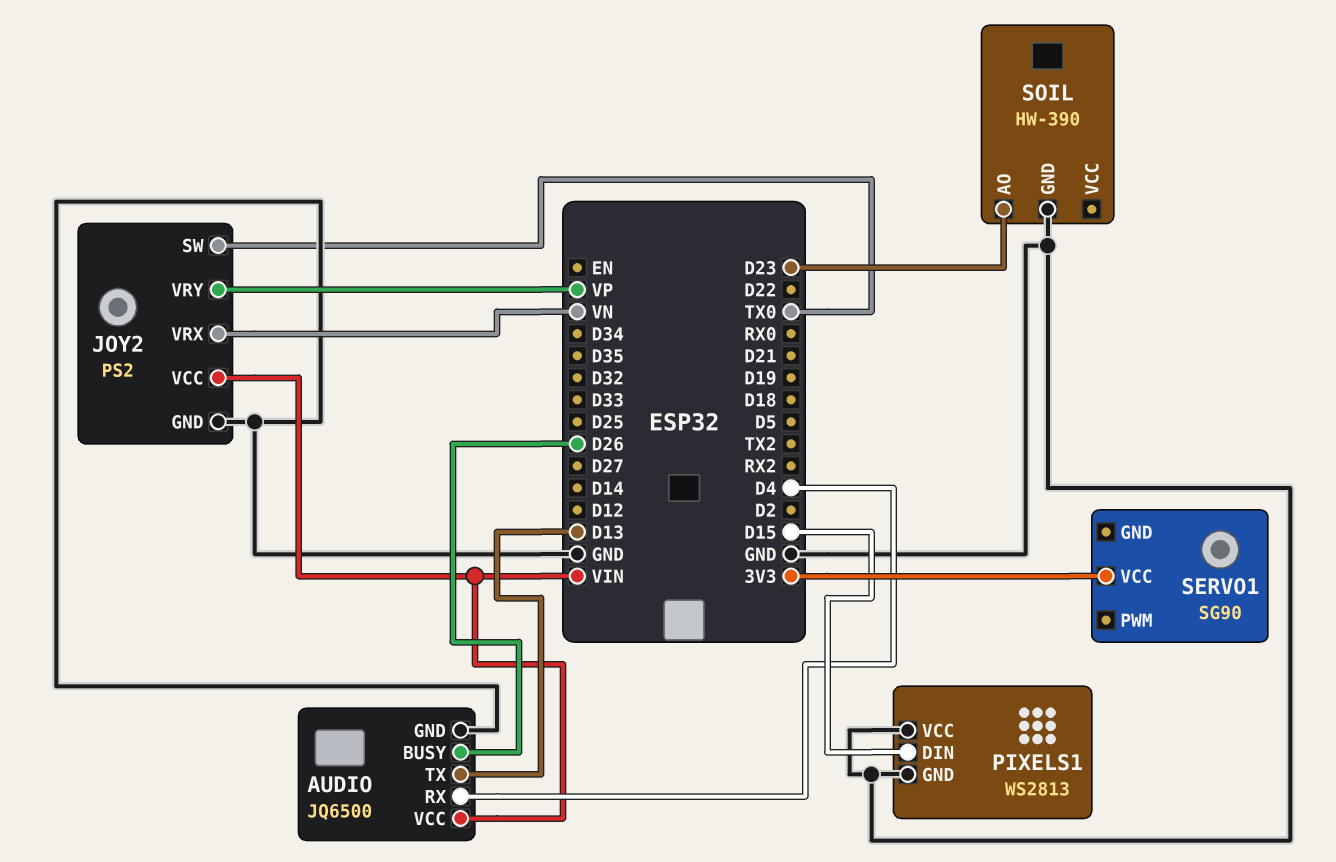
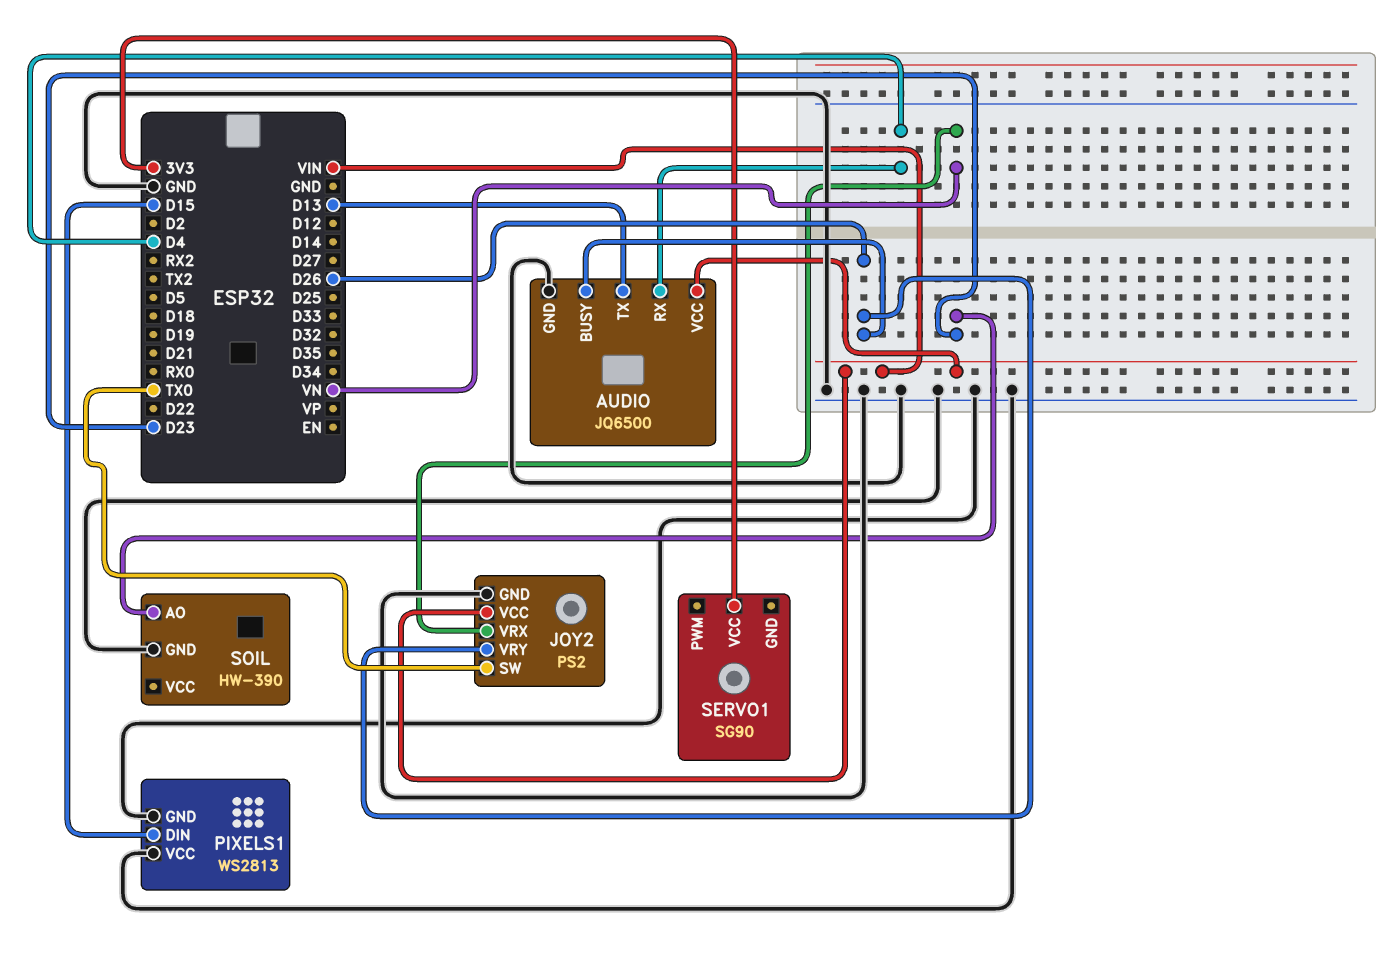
JOY2 pin VRY: VP -> D26

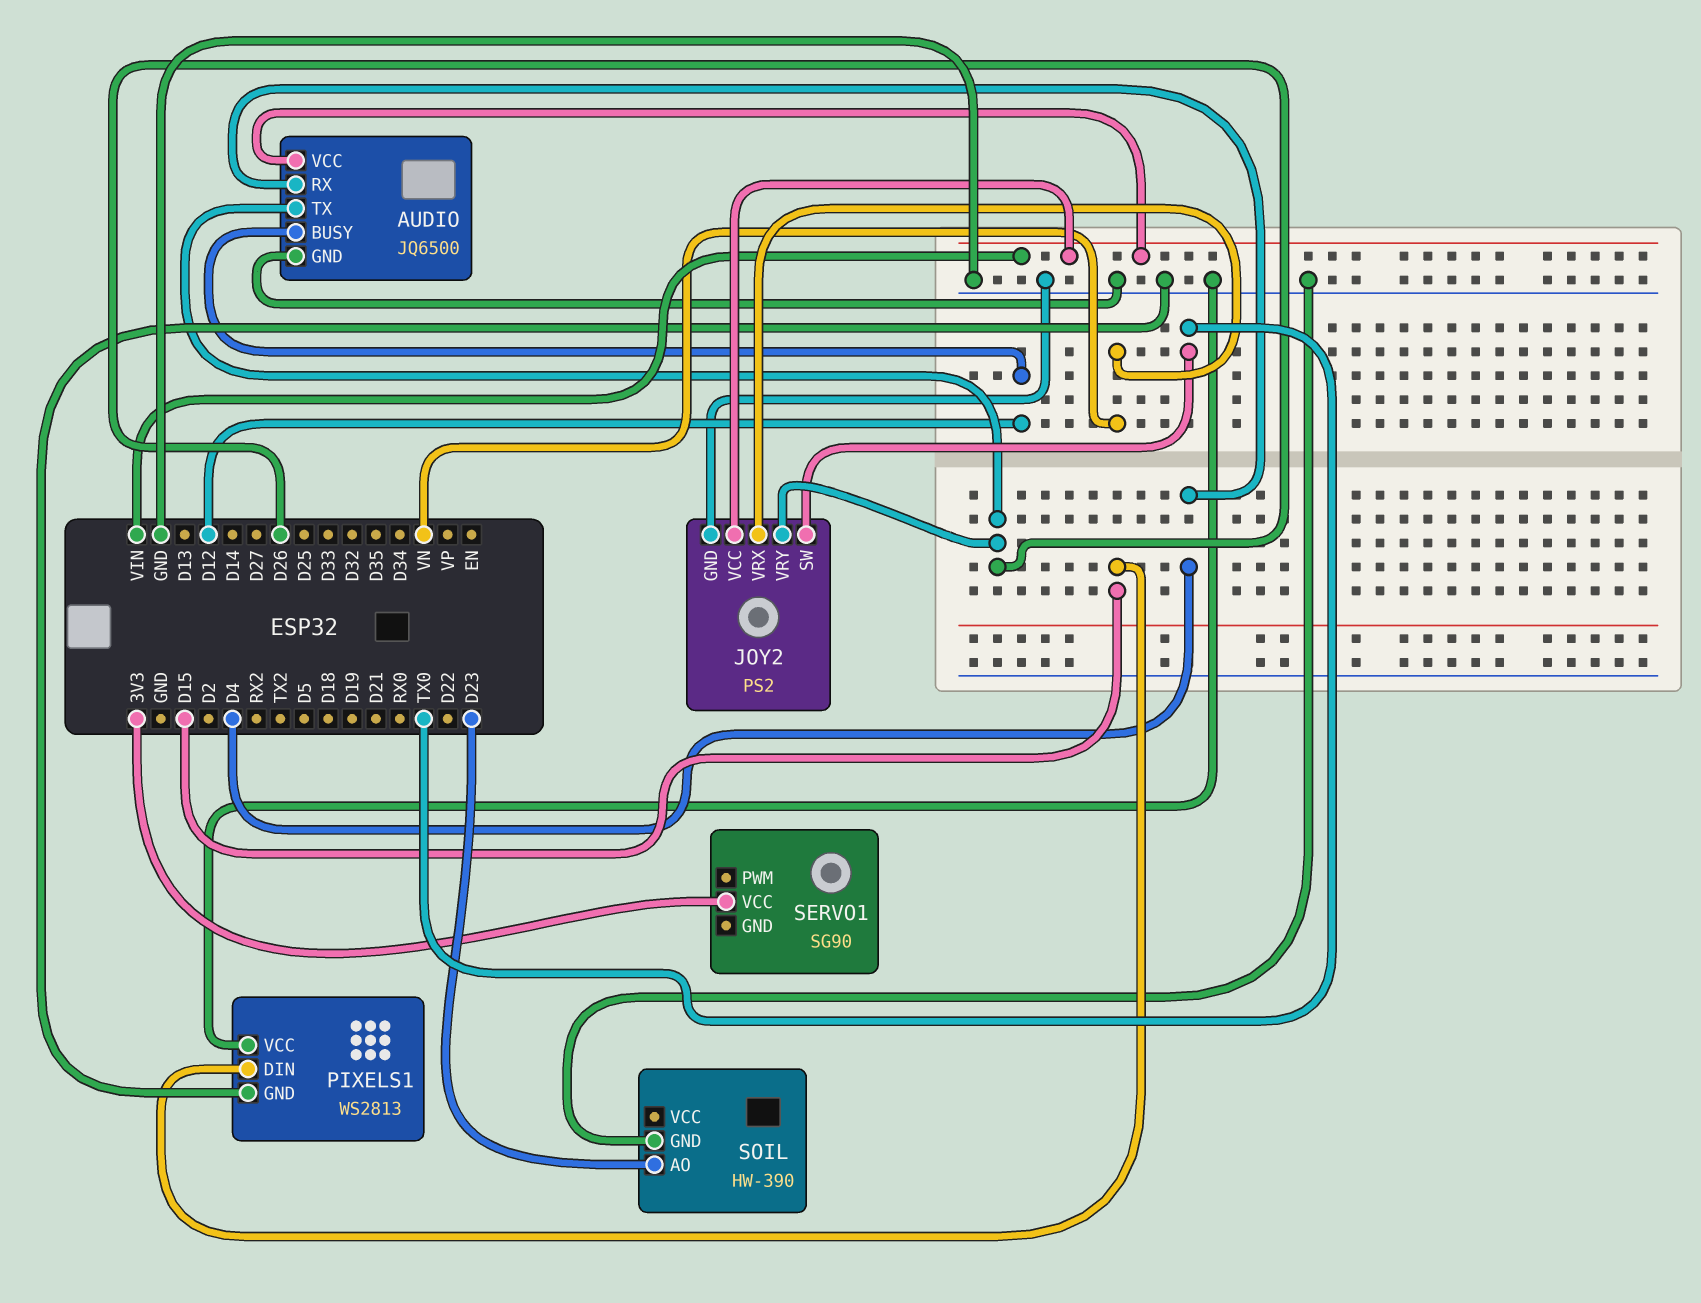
AUDIO pin BUSY: D26 -> D12
AUDIO pin TX: D13 -> D26

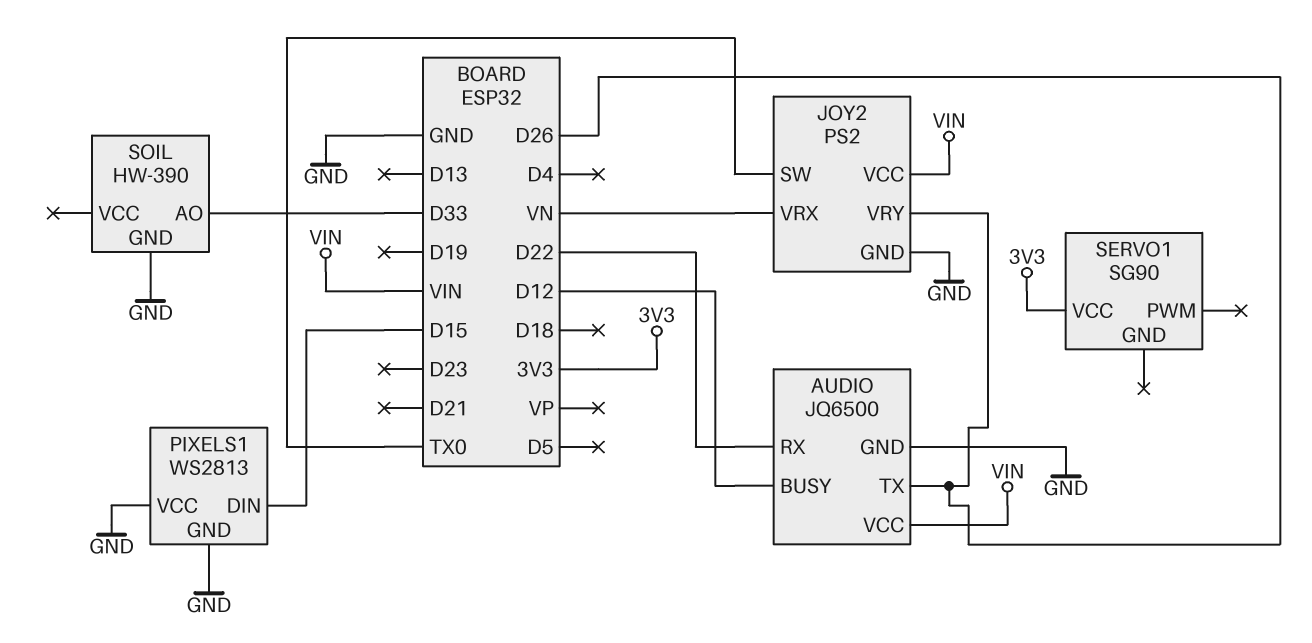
AUDIO pin RX: D4 -> D22
SOIL pin AO: D23 -> D33

